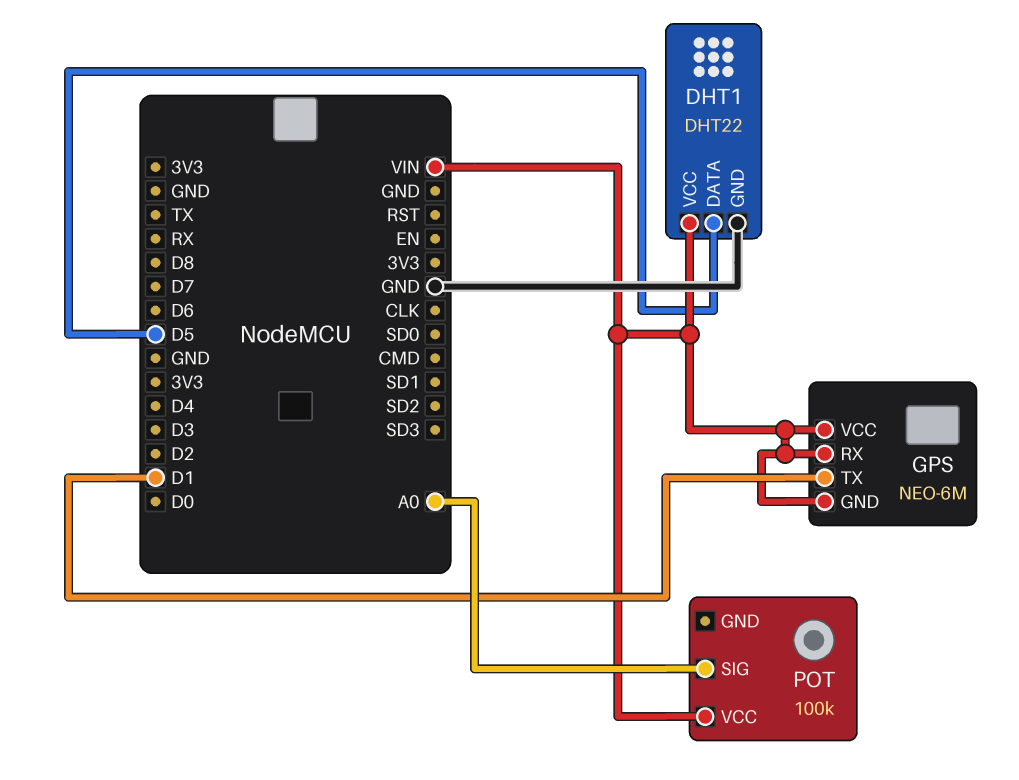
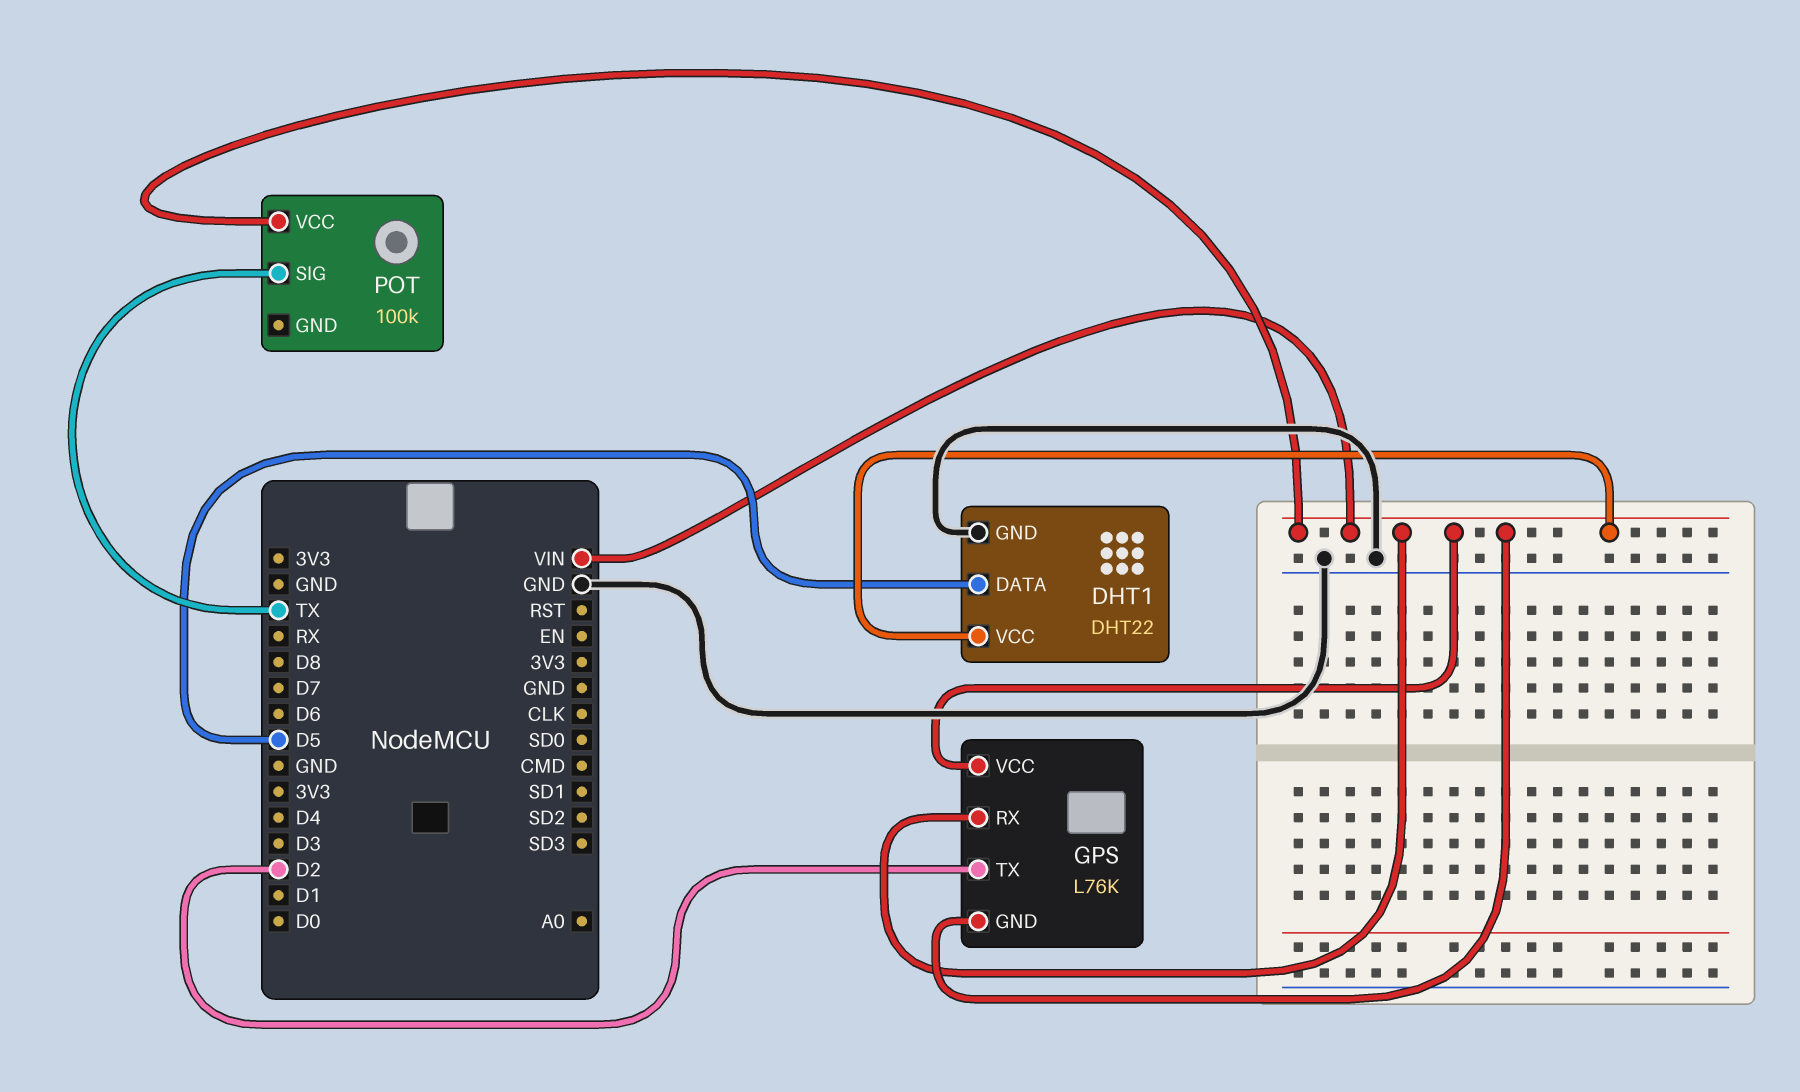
GPS: NEO-6M -> L76K
GPS pin TX: D1 -> D2
POT pin SIG: A0 -> TX

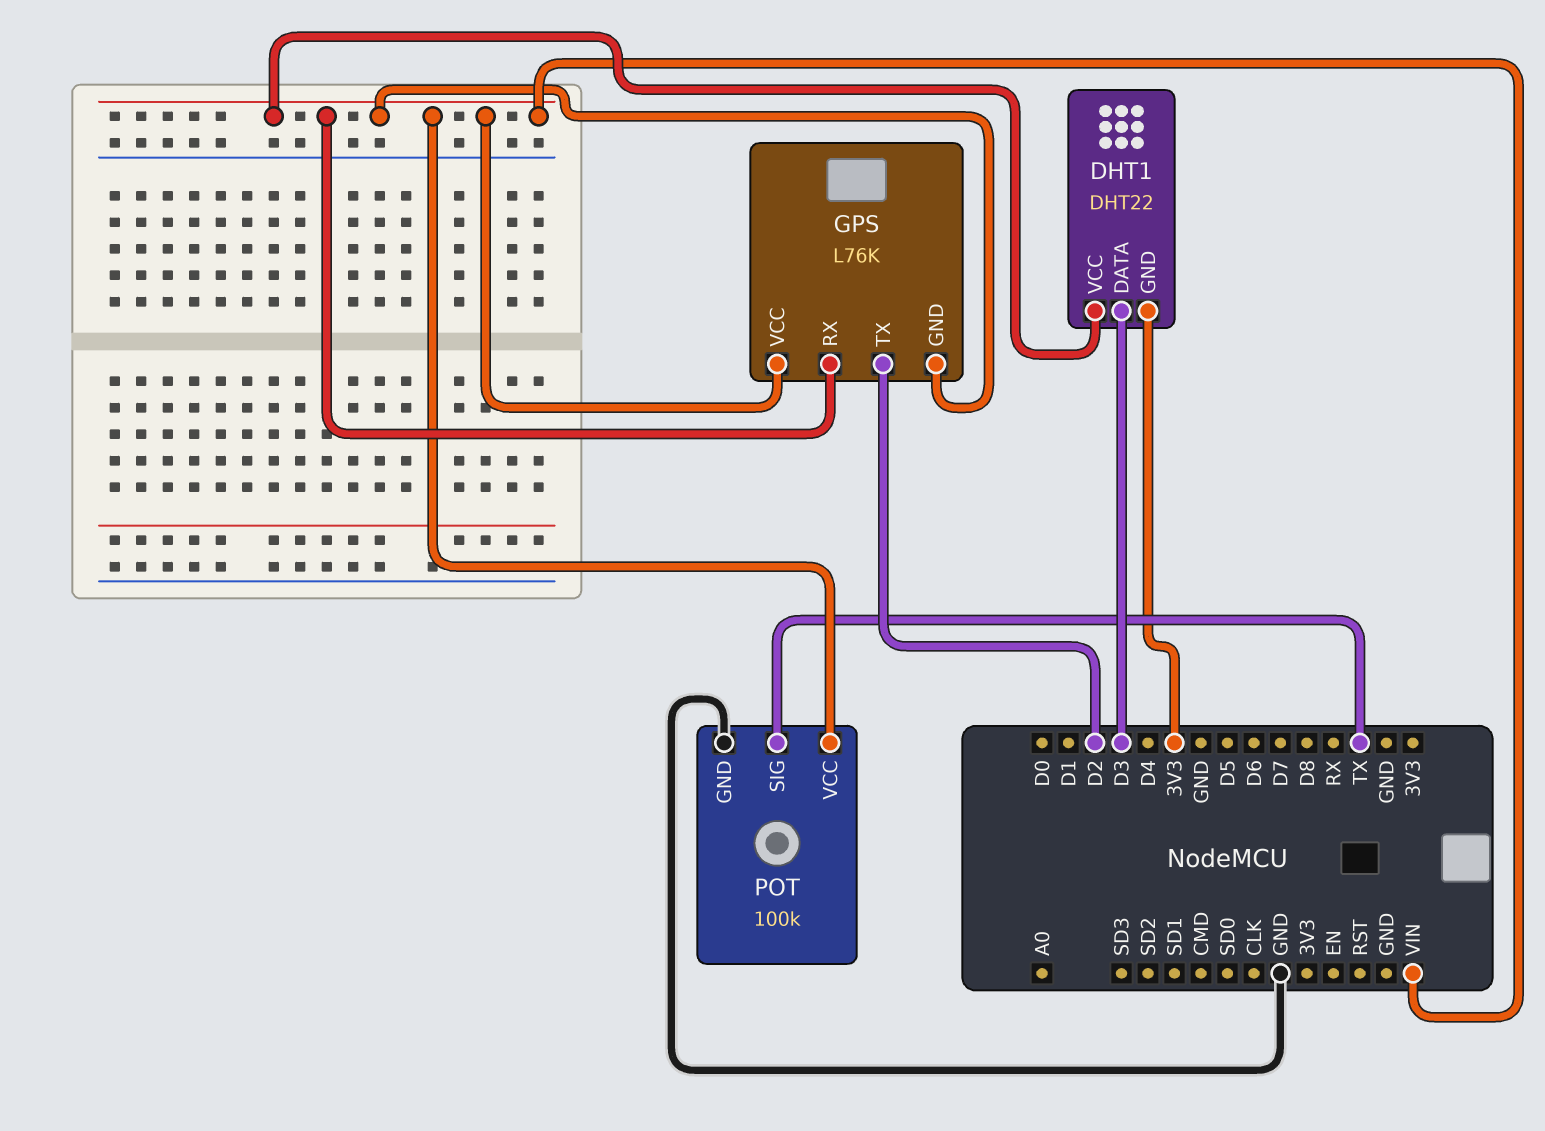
DHT1 pin DATA: D5 -> D3
DHT1 pin GND: GND -> 3V3
POT pin GND: none -> GND

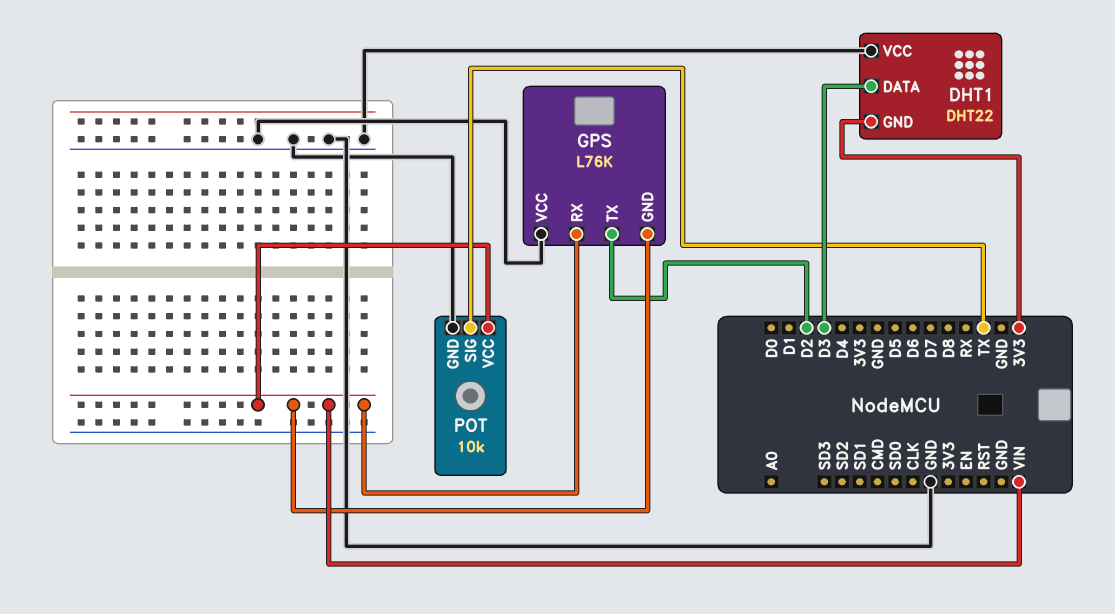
DHT1 pin VCC: VIN -> GND
GPS pin VCC: VIN -> GND
POT: 100k -> 10k

